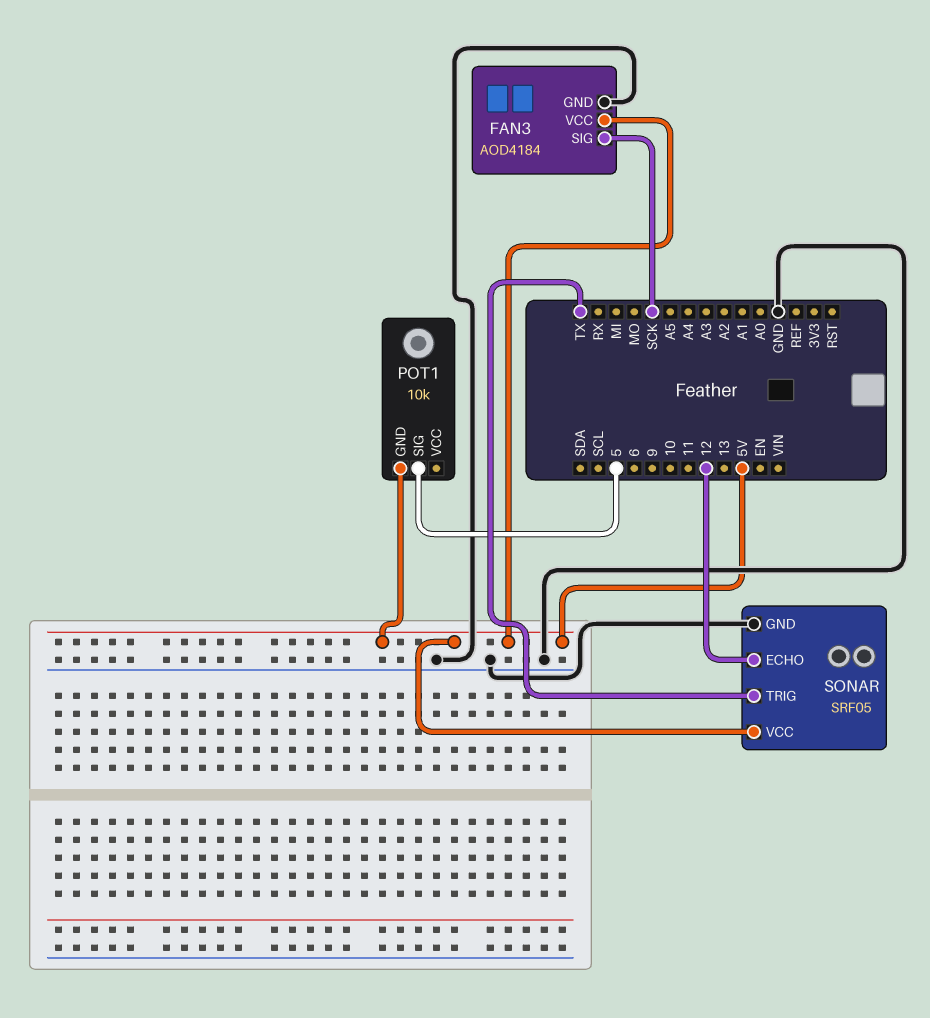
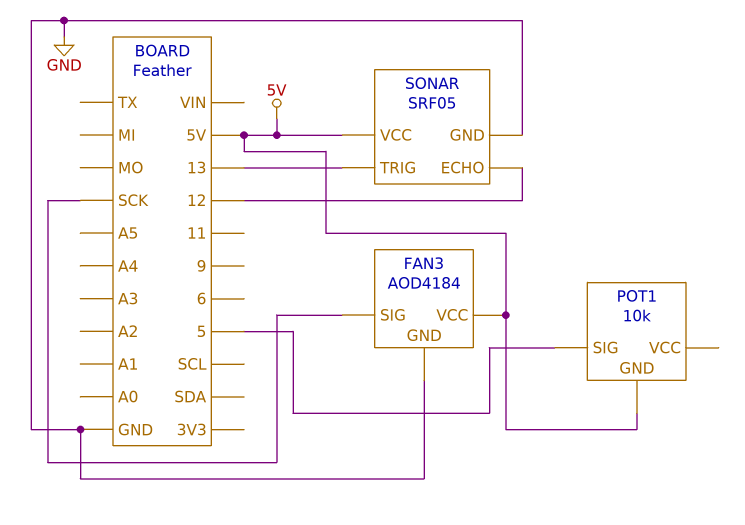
SONAR pin TRIG: TX -> 13

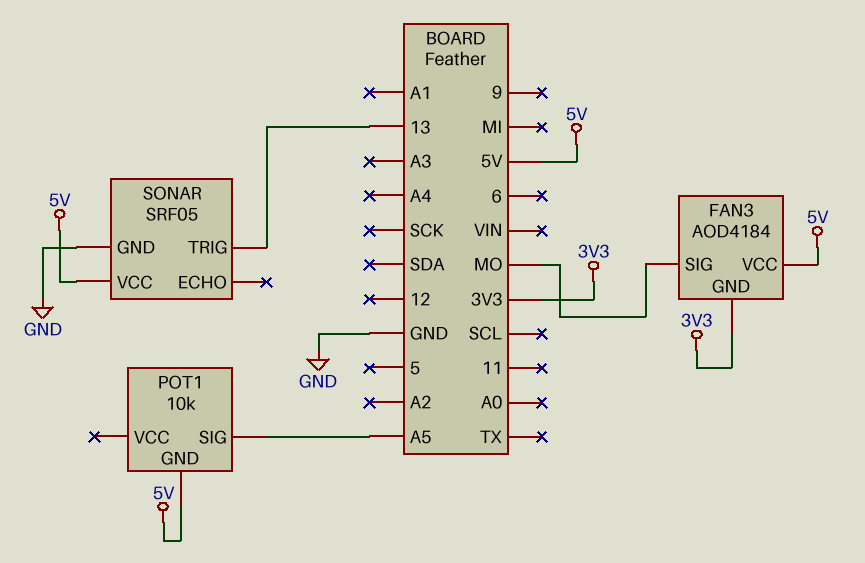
FAN3 pin GND: GND -> 3V3
FAN3 pin SIG: SCK -> MO
POT1 pin SIG: 5 -> A5
SONAR pin ECHO: 12 -> none

